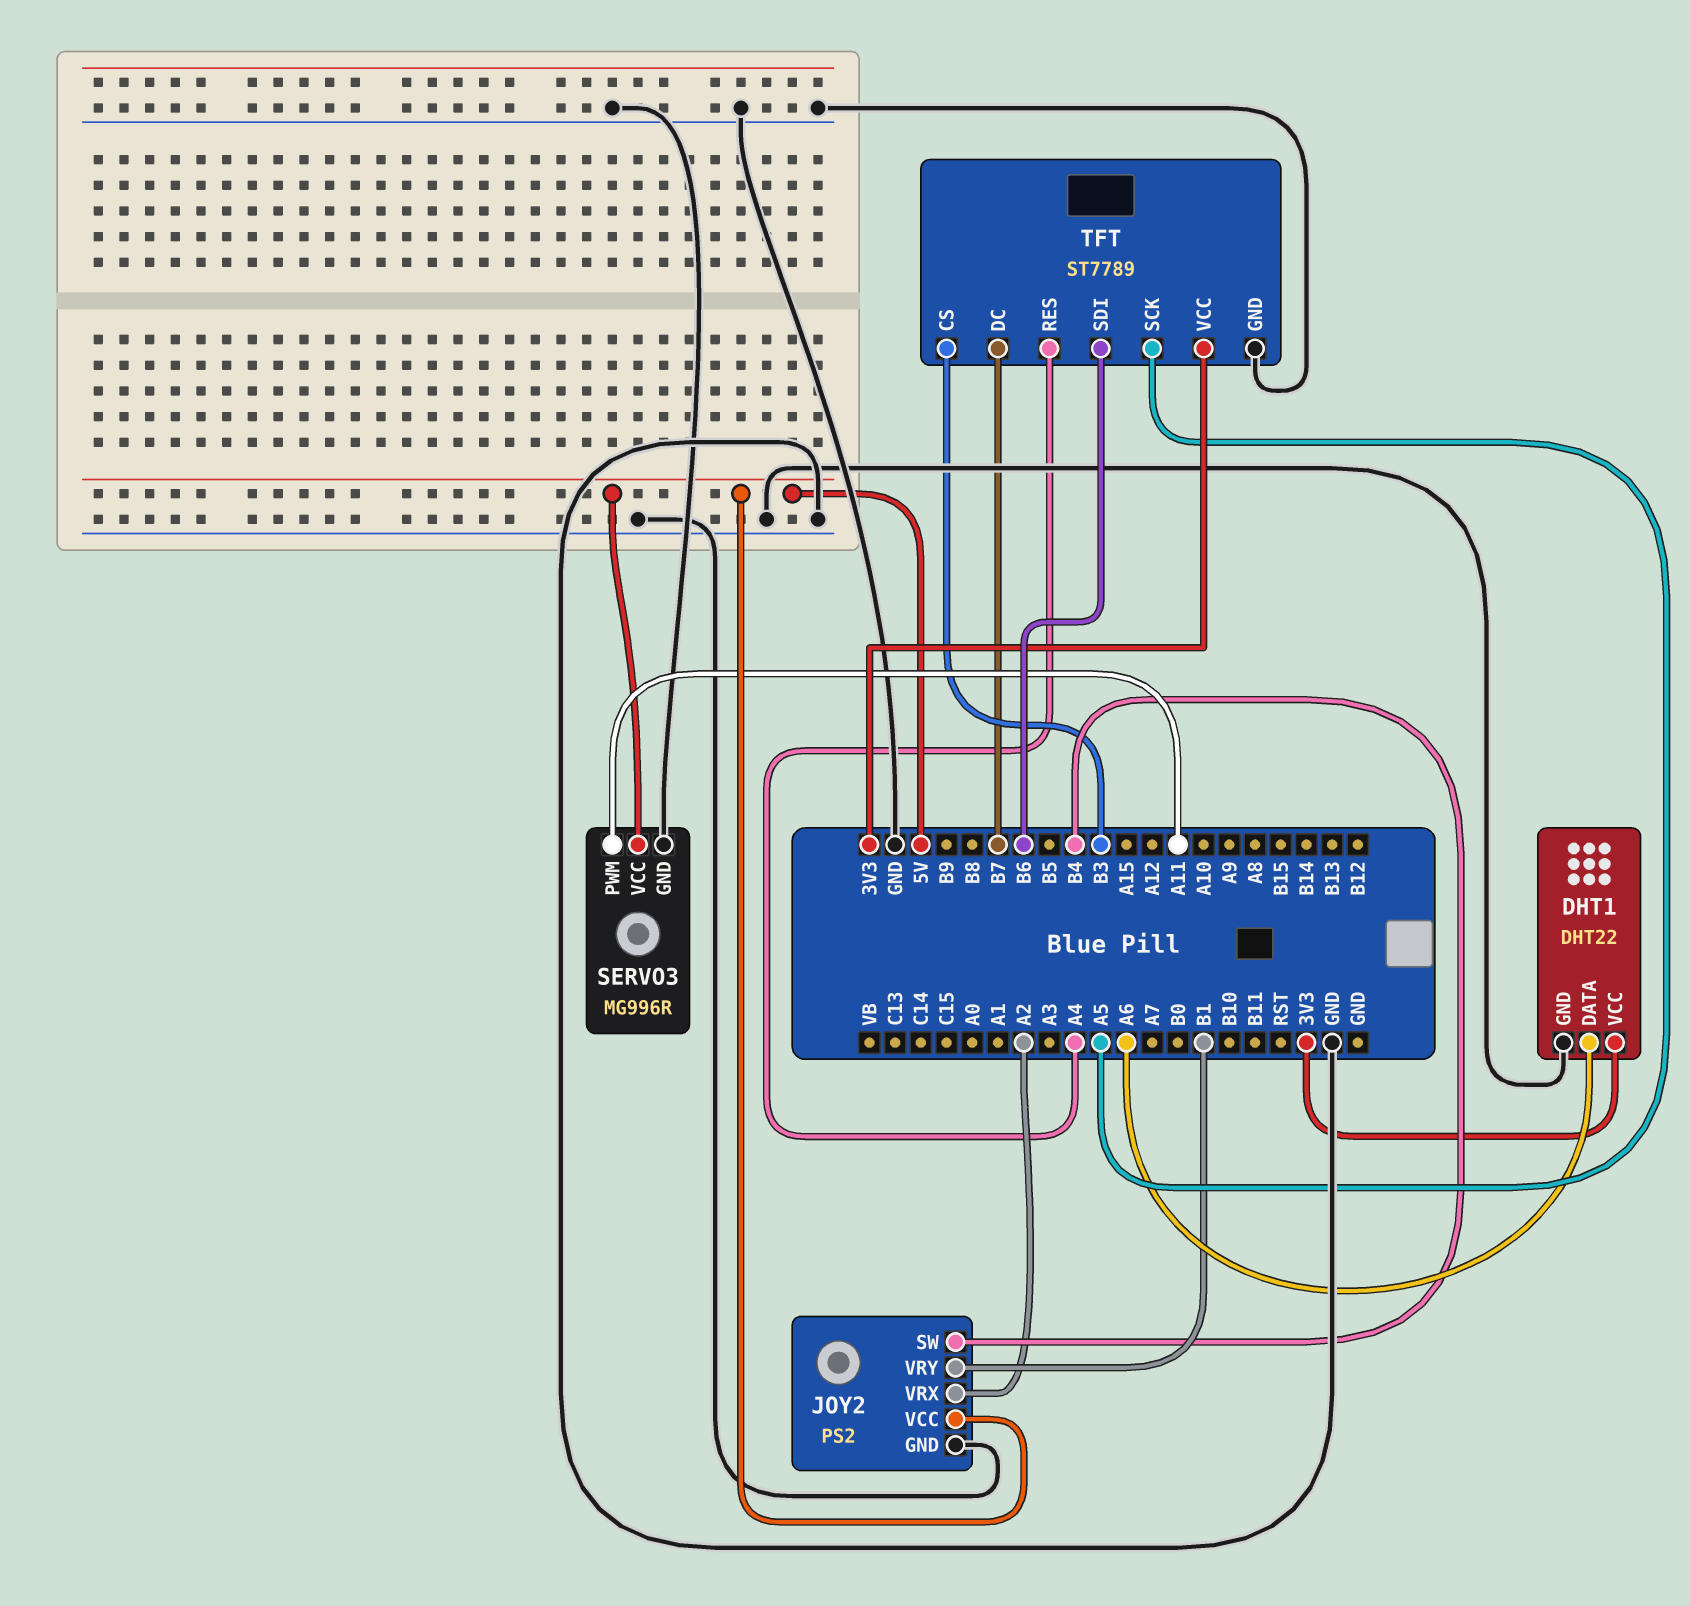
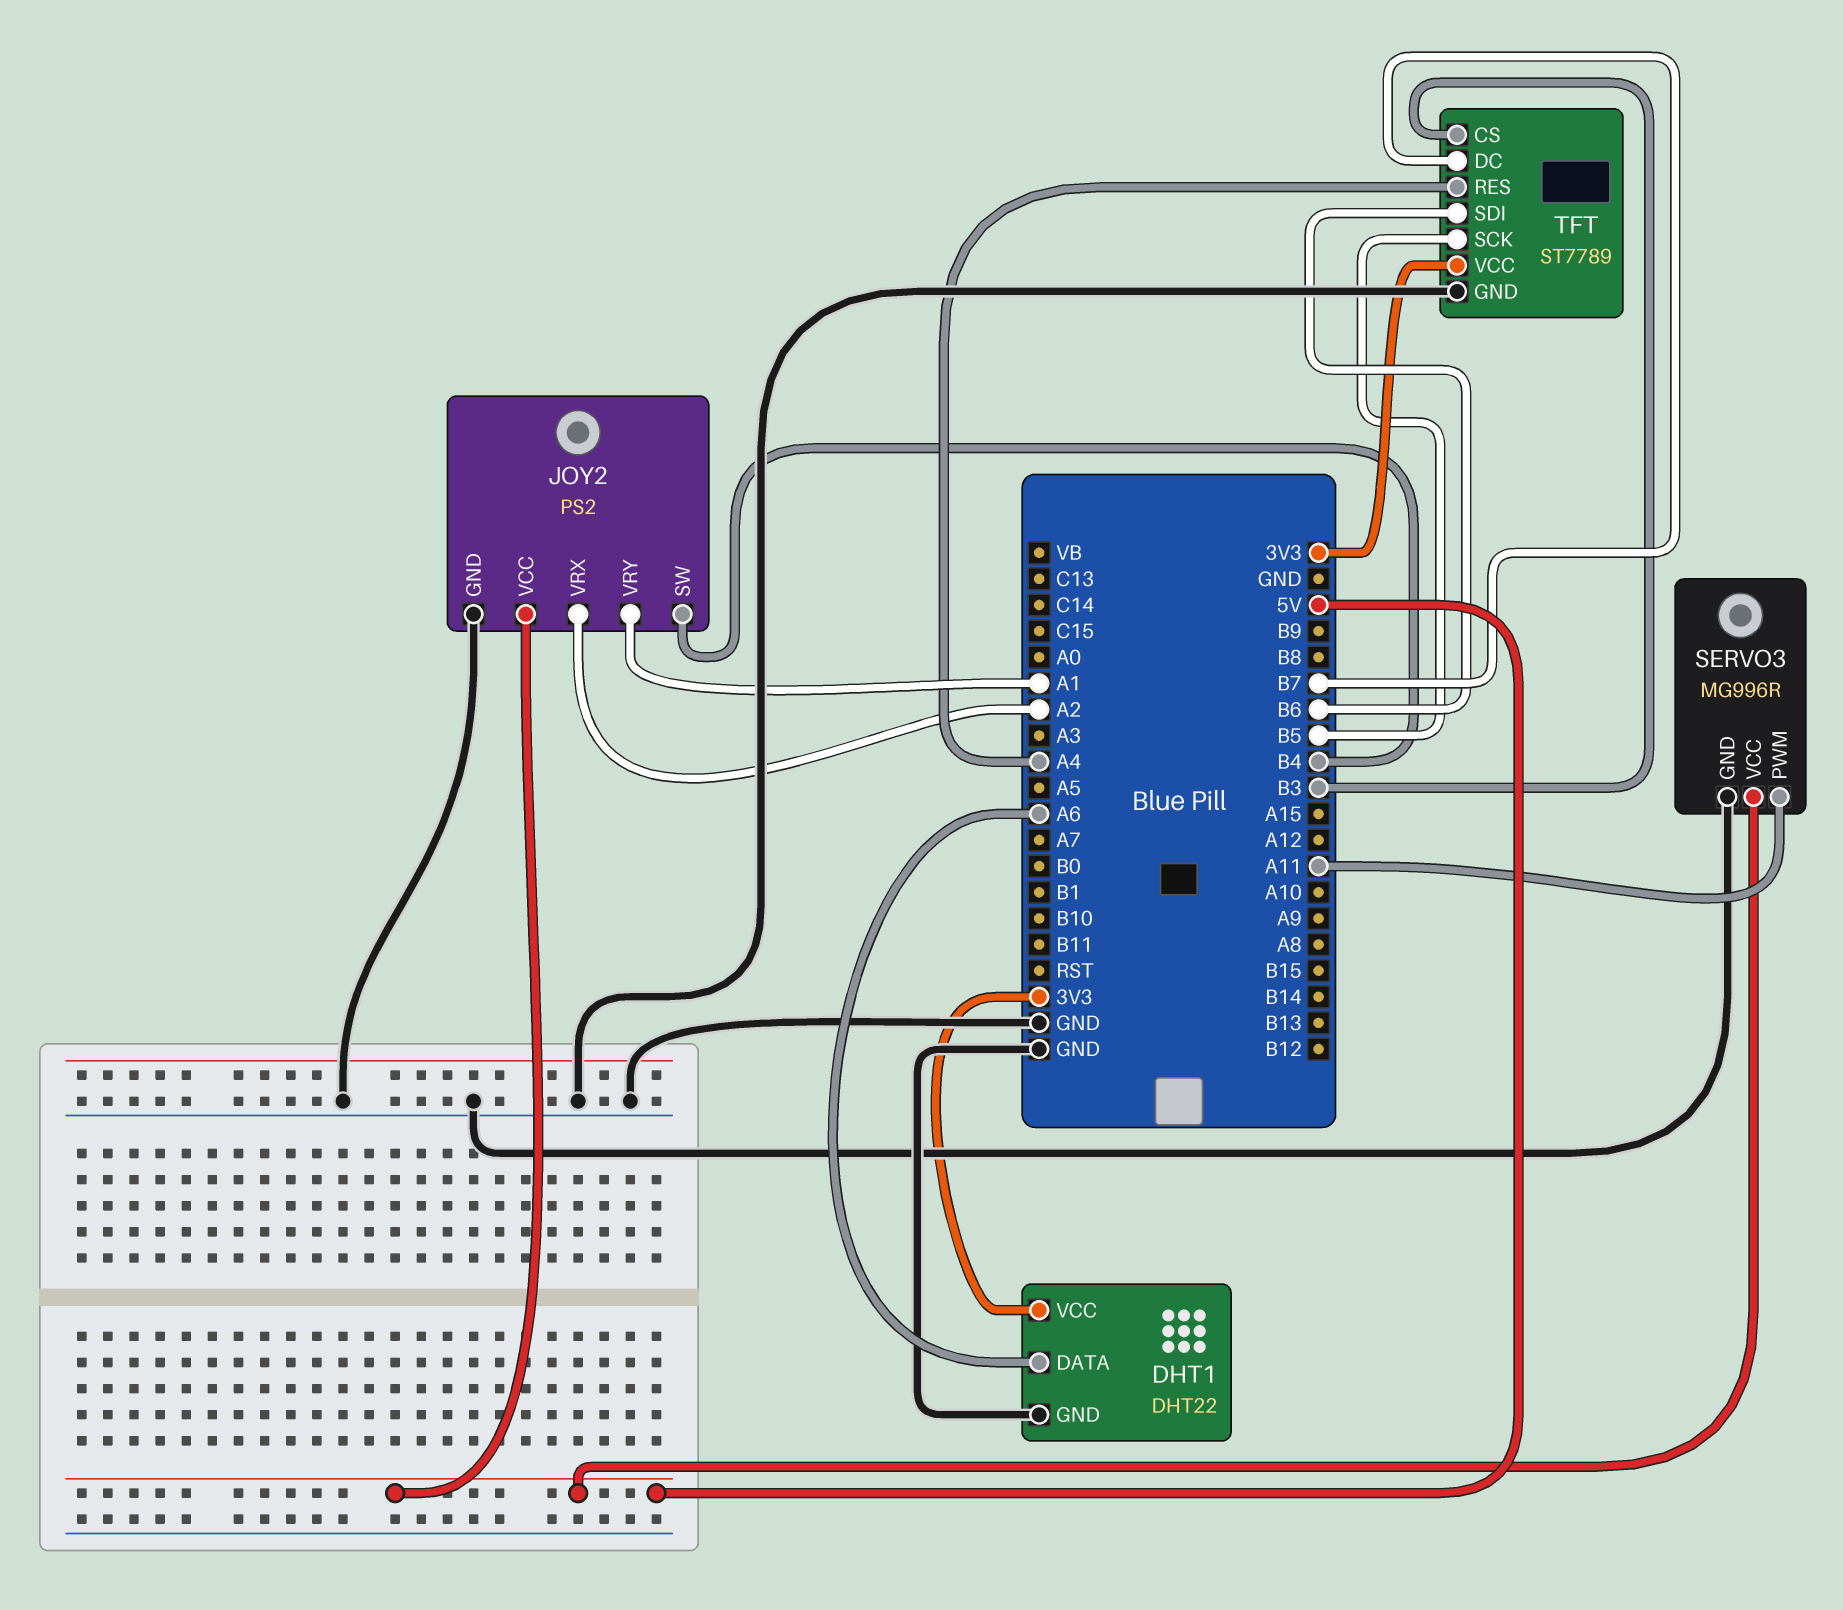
JOY2 pin VRY: B1 -> A1
TFT pin SCK: A5 -> B5

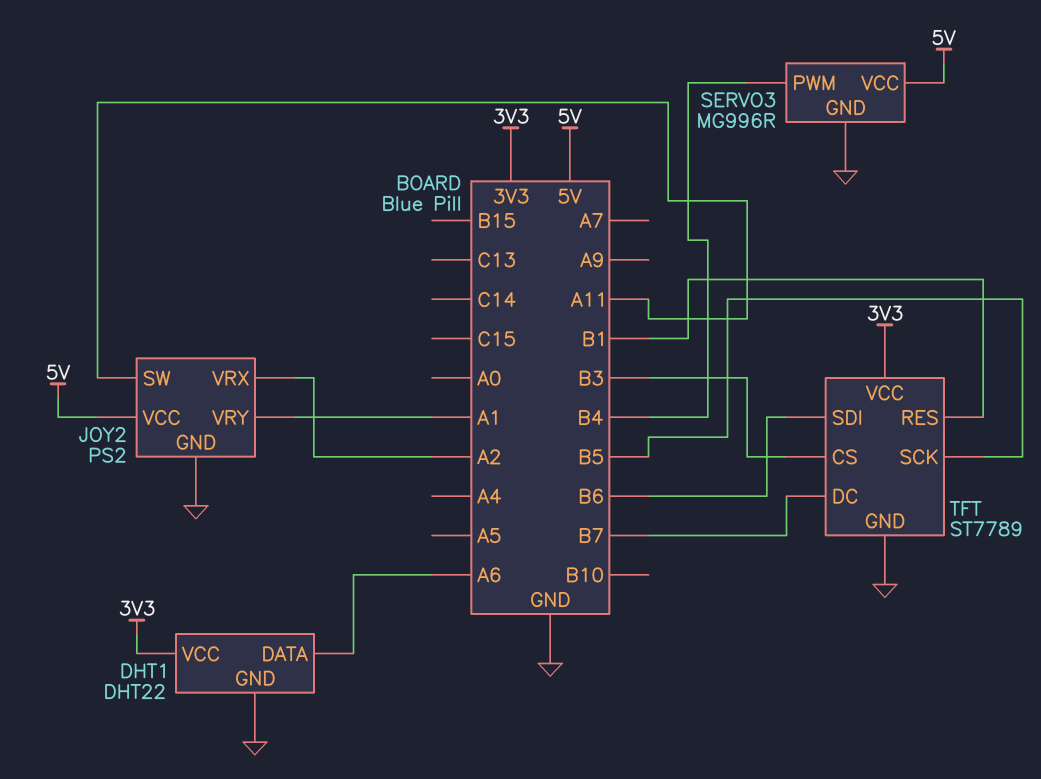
JOY2 pin SW: B4 -> A11
SERVO3 pin PWM: A11 -> B4
TFT pin RES: A4 -> B1

